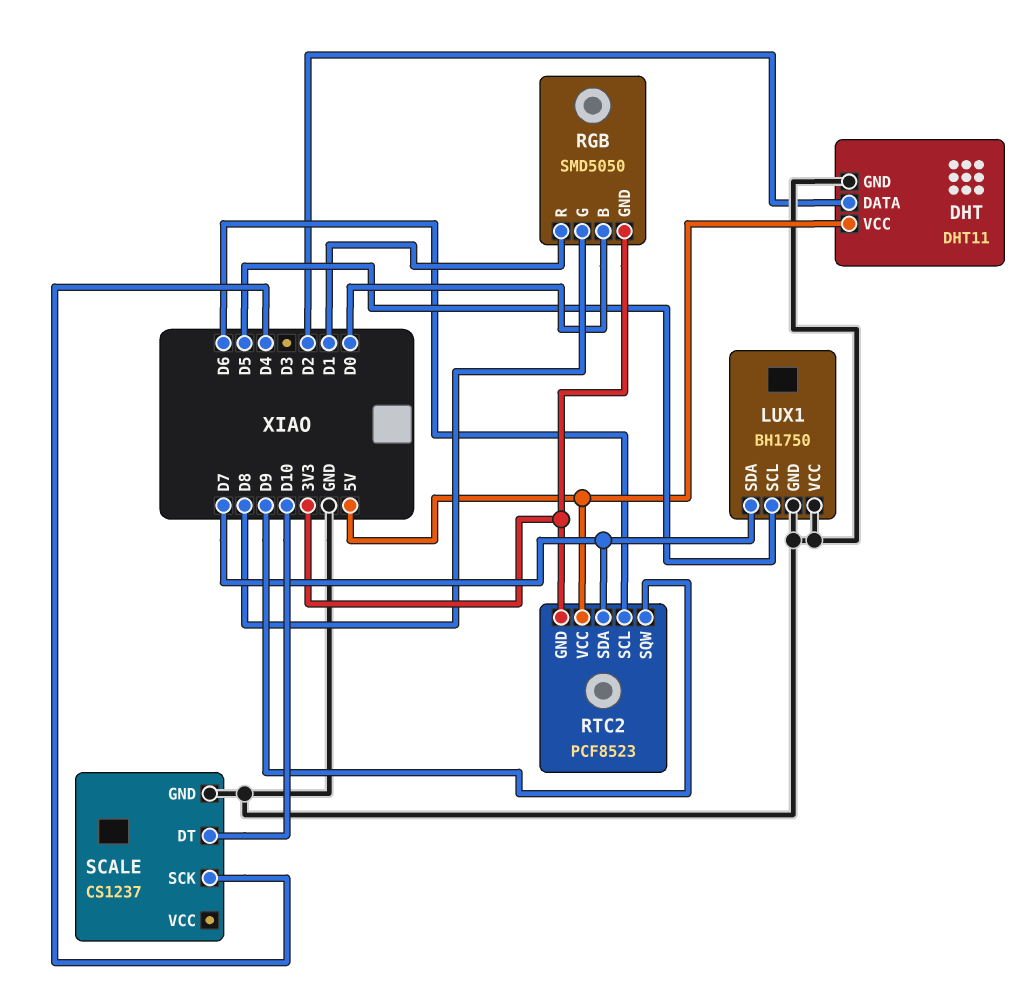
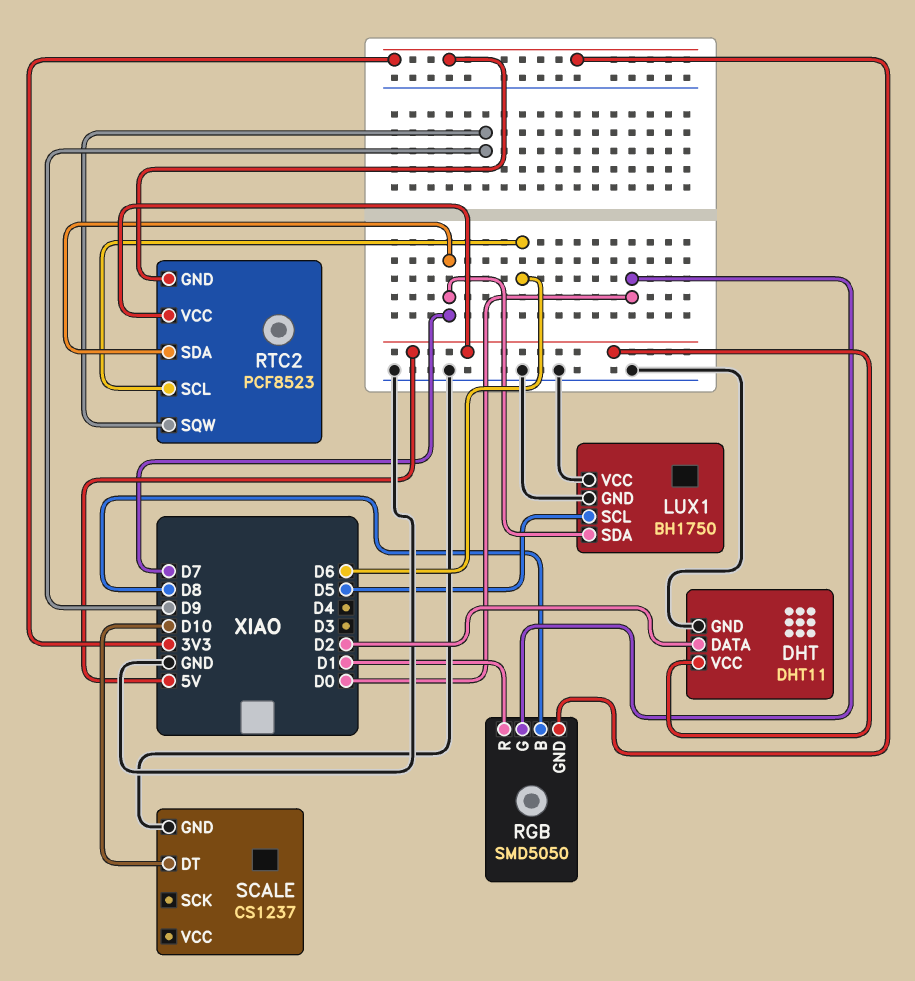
RGB pin B: D0 -> D8
RGB pin G: D8 -> D0
SCALE pin SCK: D4 -> none

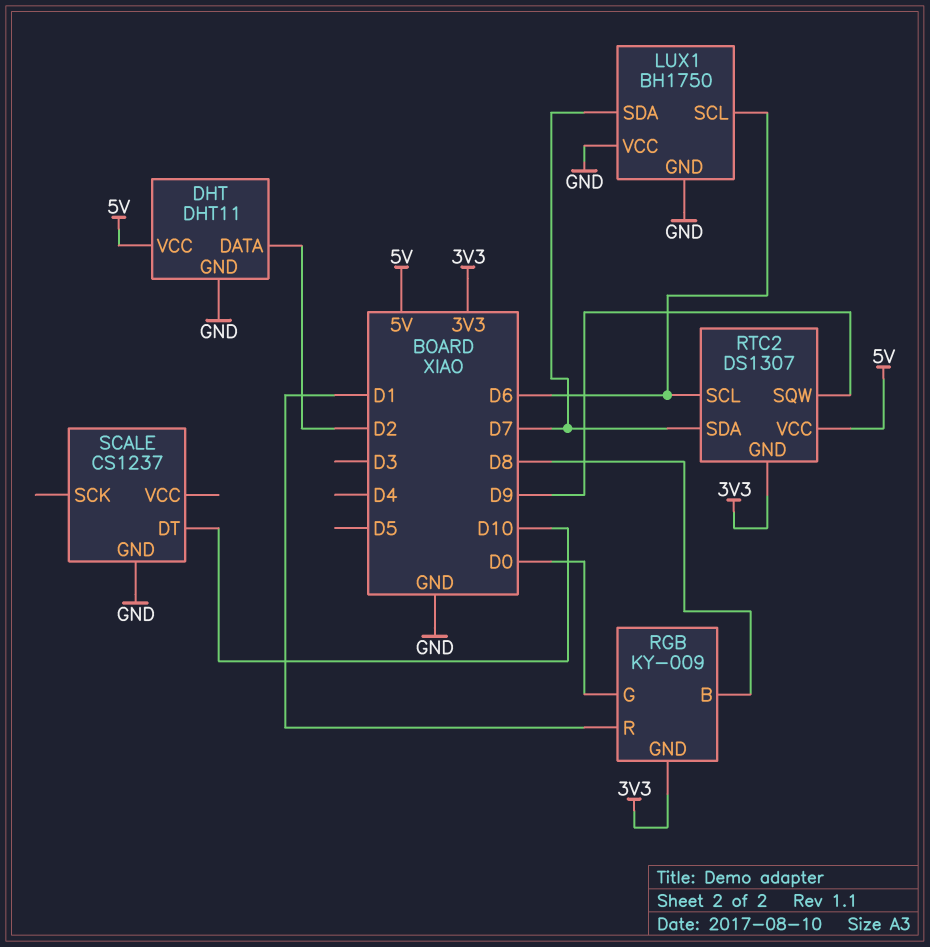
LUX1 pin SCL: D5 -> D6
RGB: SMD5050 -> KY-009
RTC2: PCF8523 -> DS1307

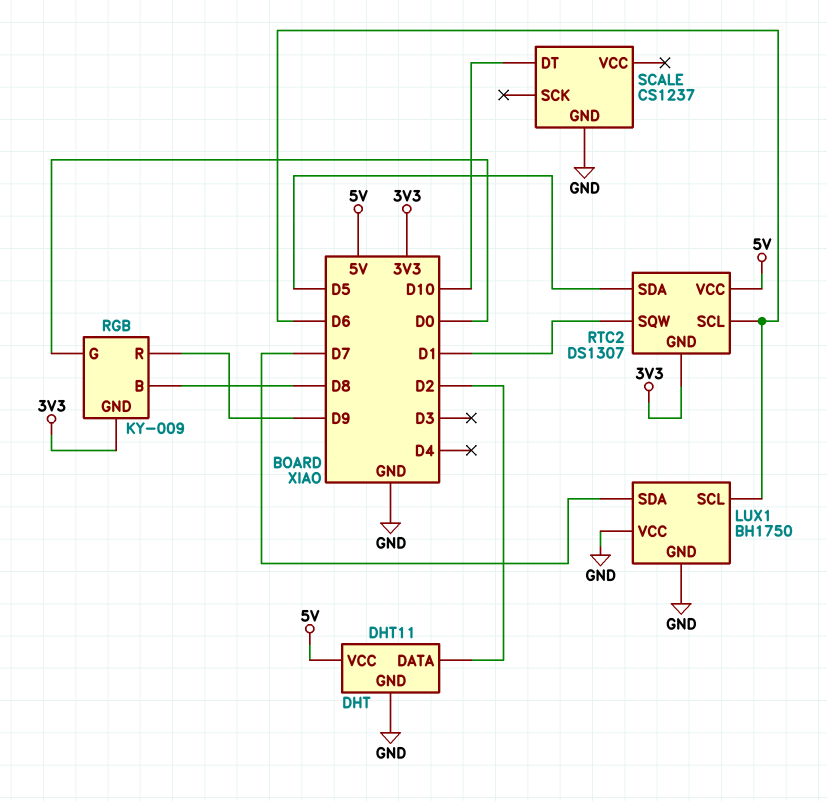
RGB pin R: D1 -> D9
RTC2 pin SDA: D7 -> D5
RTC2 pin SQW: D9 -> D1

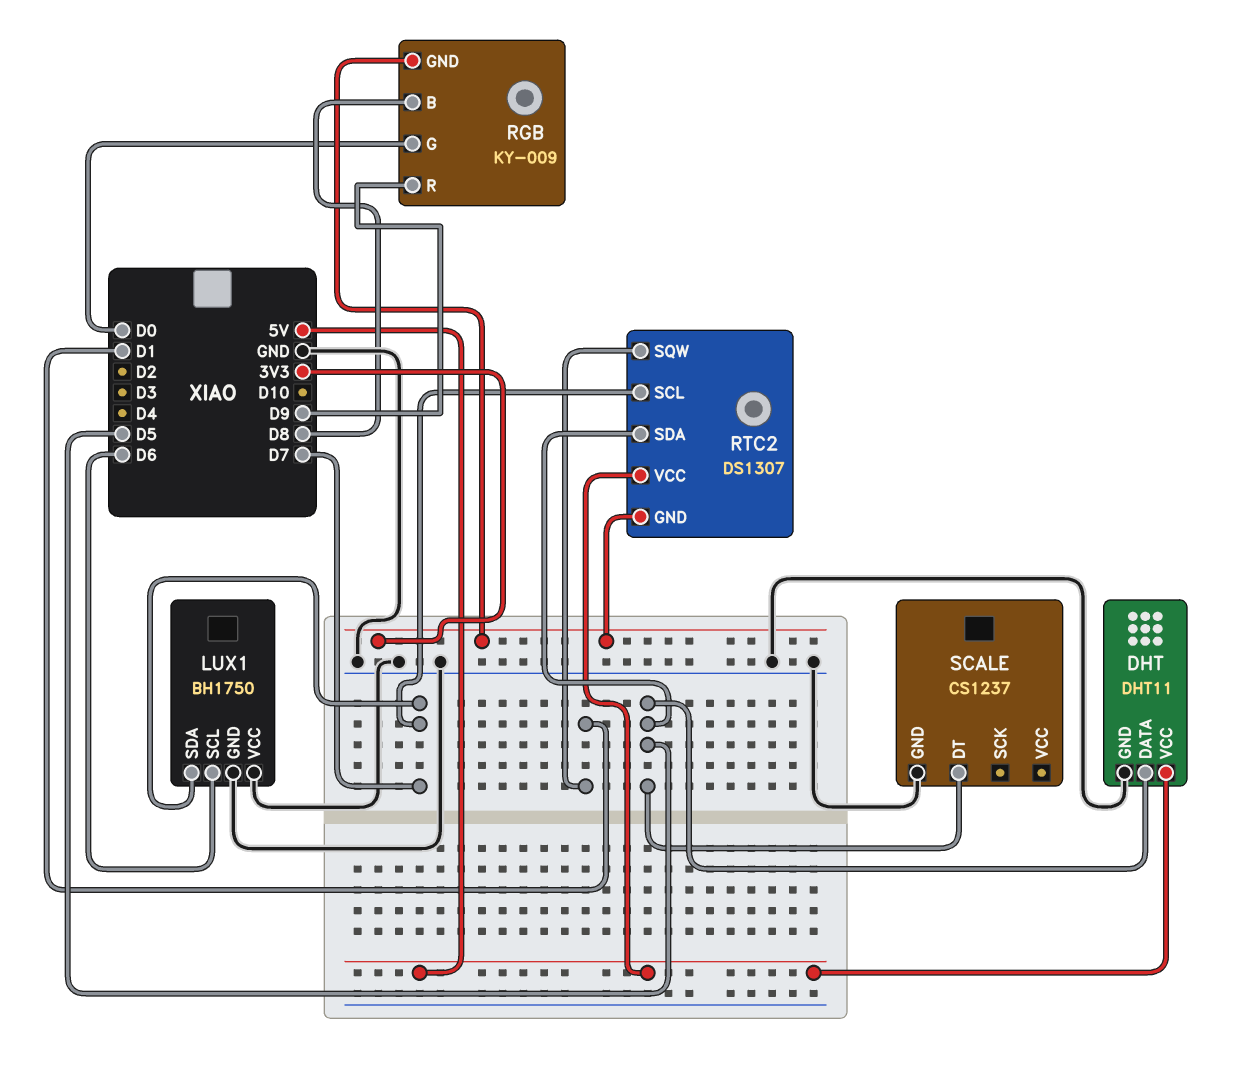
DHT pin DATA: D2 -> D5
RTC2 pin SCL: D6 -> D7
SCALE pin DT: D10 -> D5

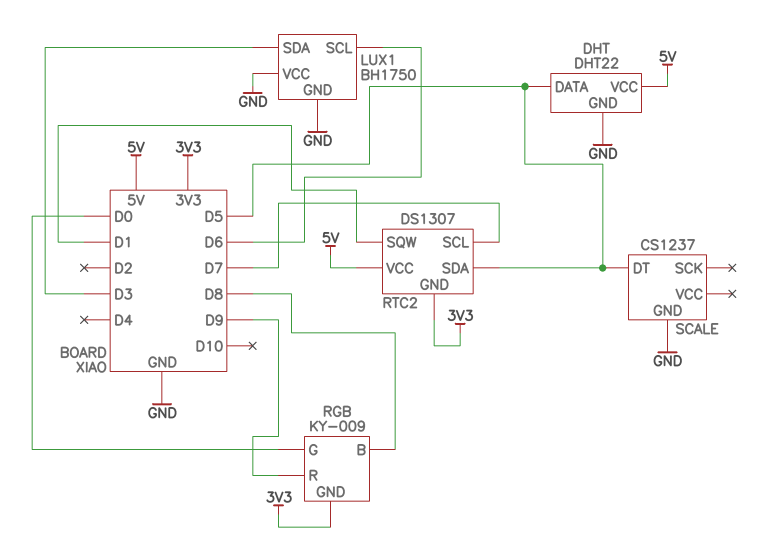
DHT: DHT11 -> DHT22
LUX1 pin SDA: D7 -> D3

